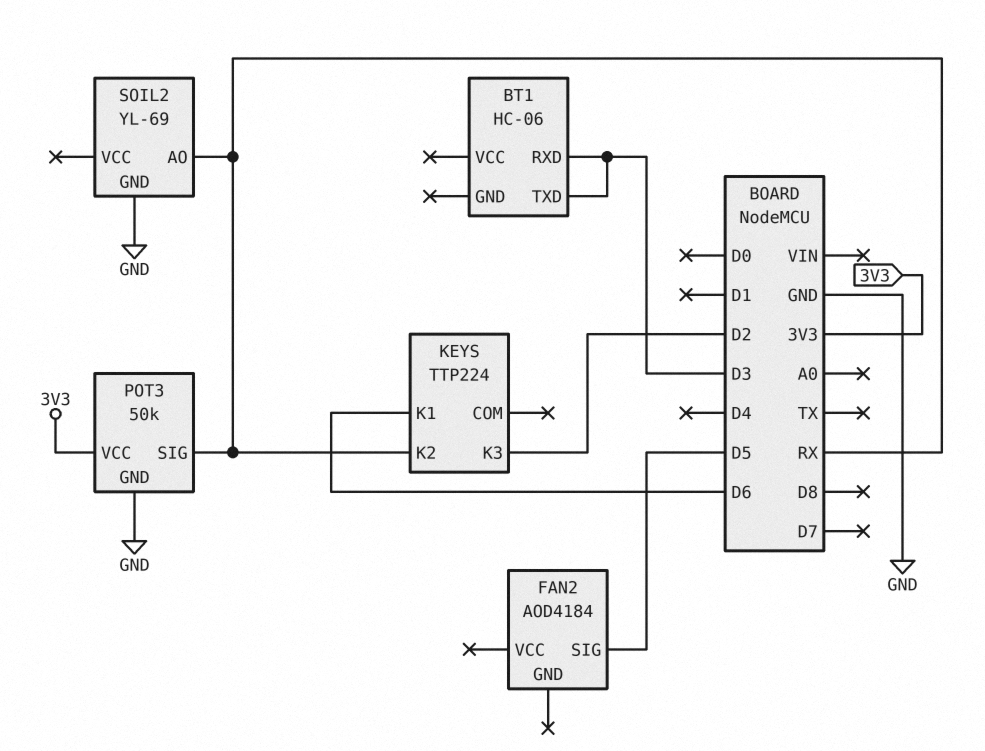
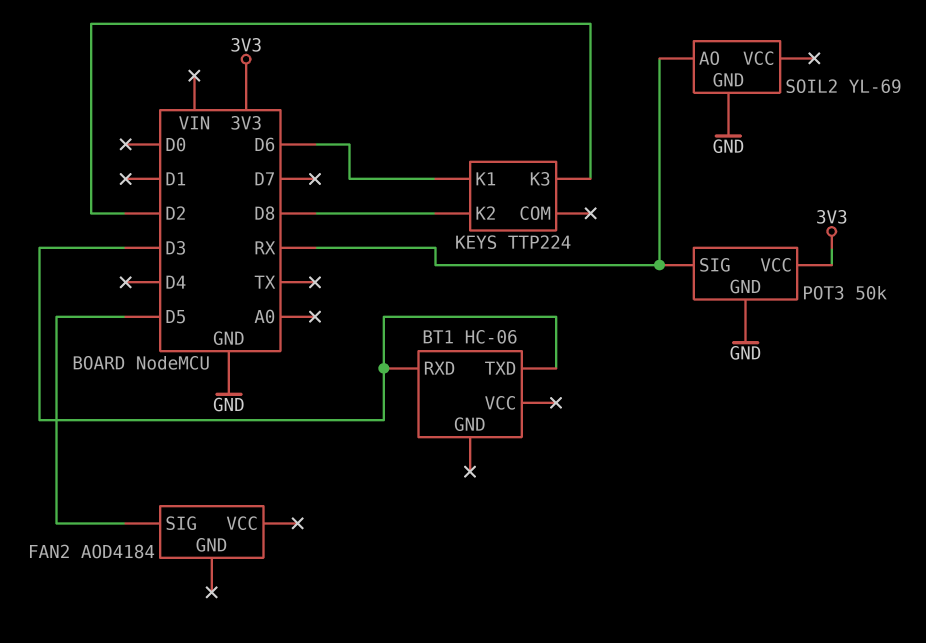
KEYS pin K2: RX -> D8

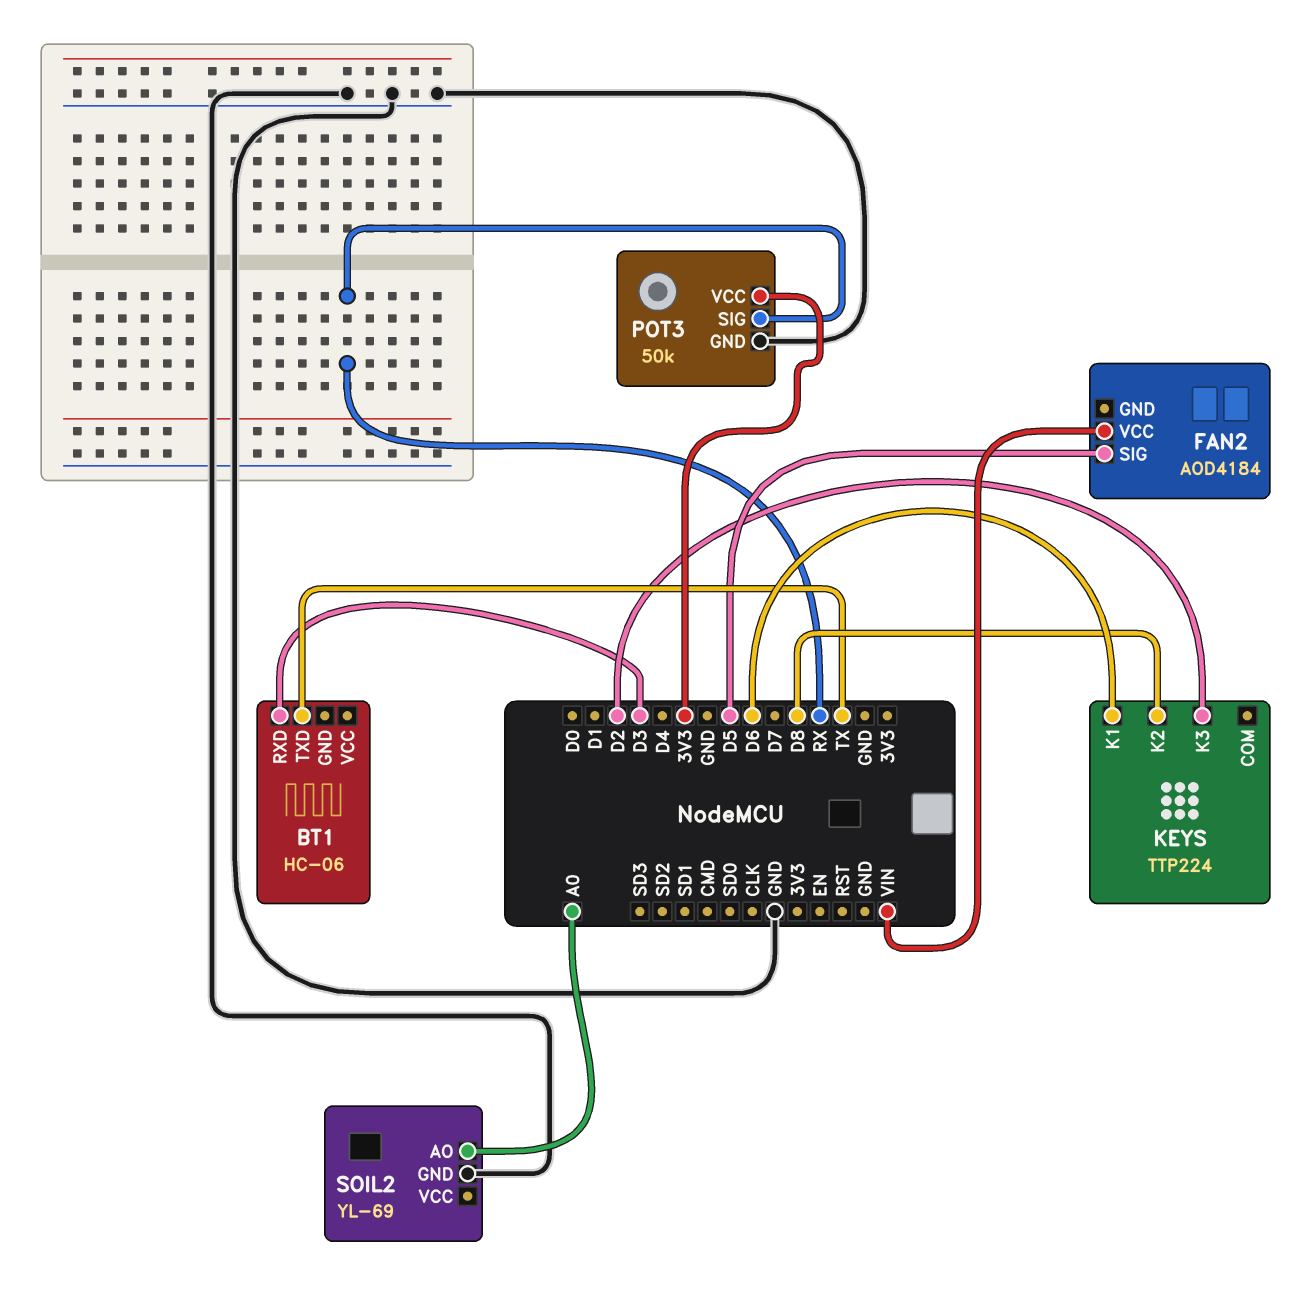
BT1 pin TXD: D3 -> TX
FAN2 pin VCC: none -> VIN
SOIL2 pin AO: RX -> A0

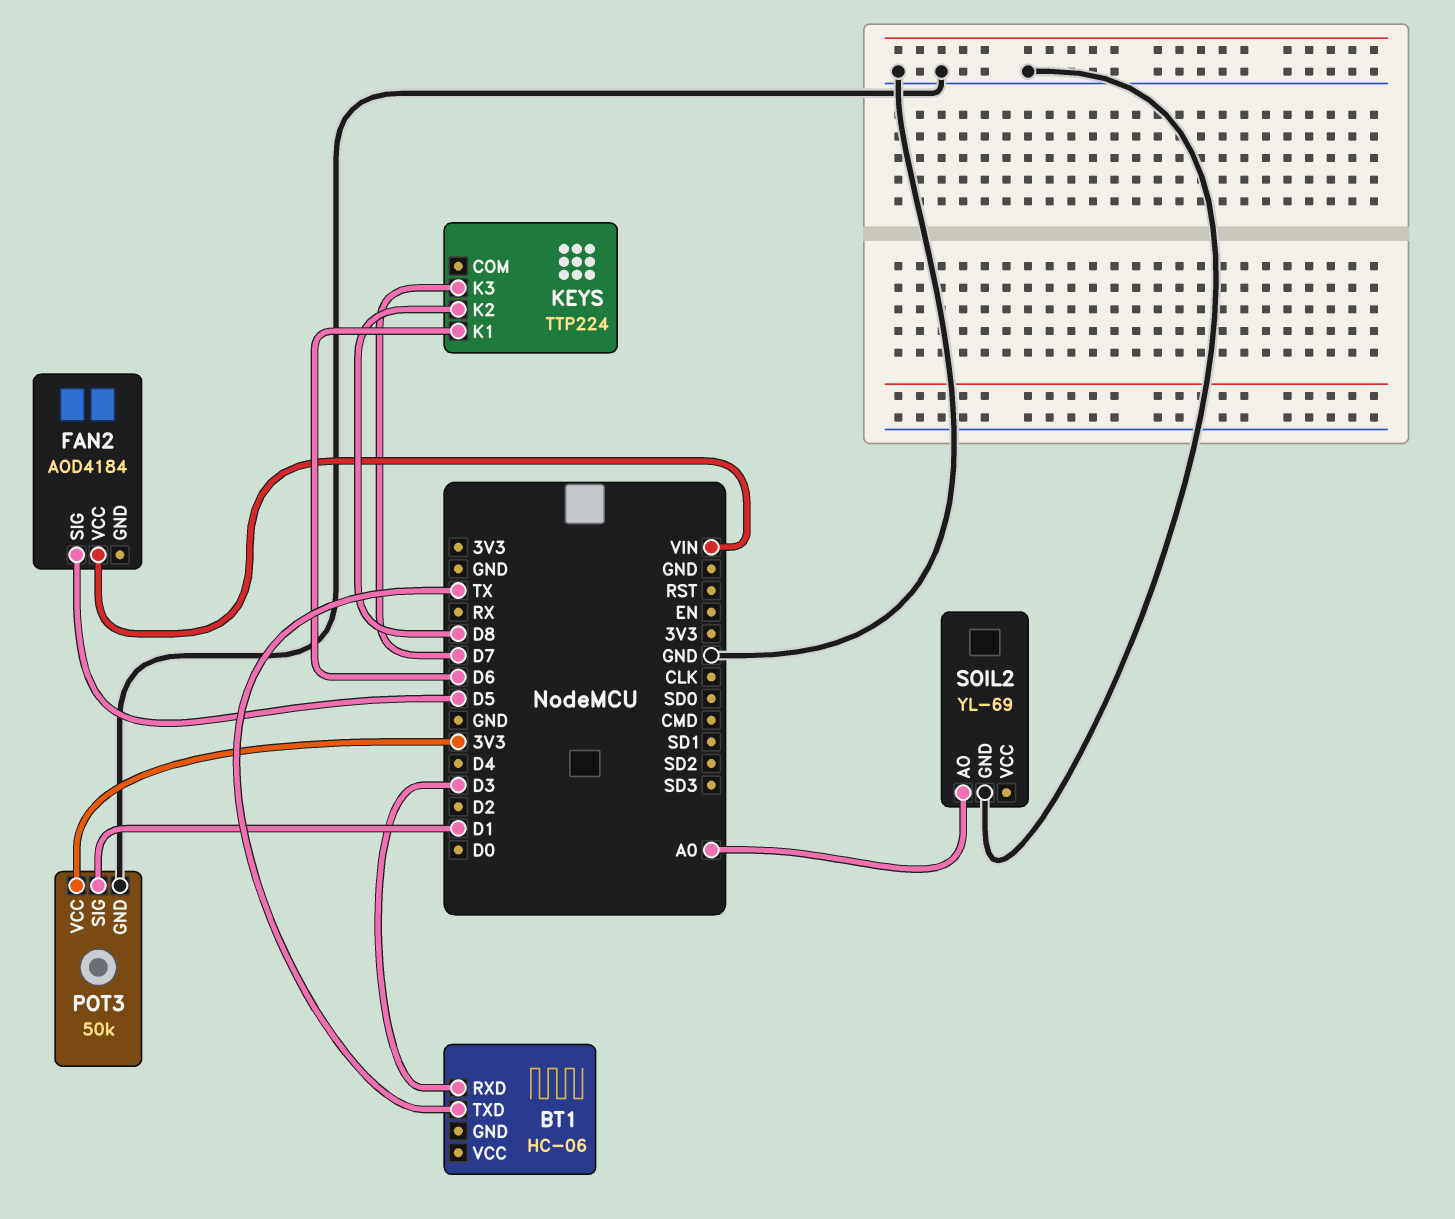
KEYS pin K3: D2 -> D7
POT3 pin SIG: RX -> D1

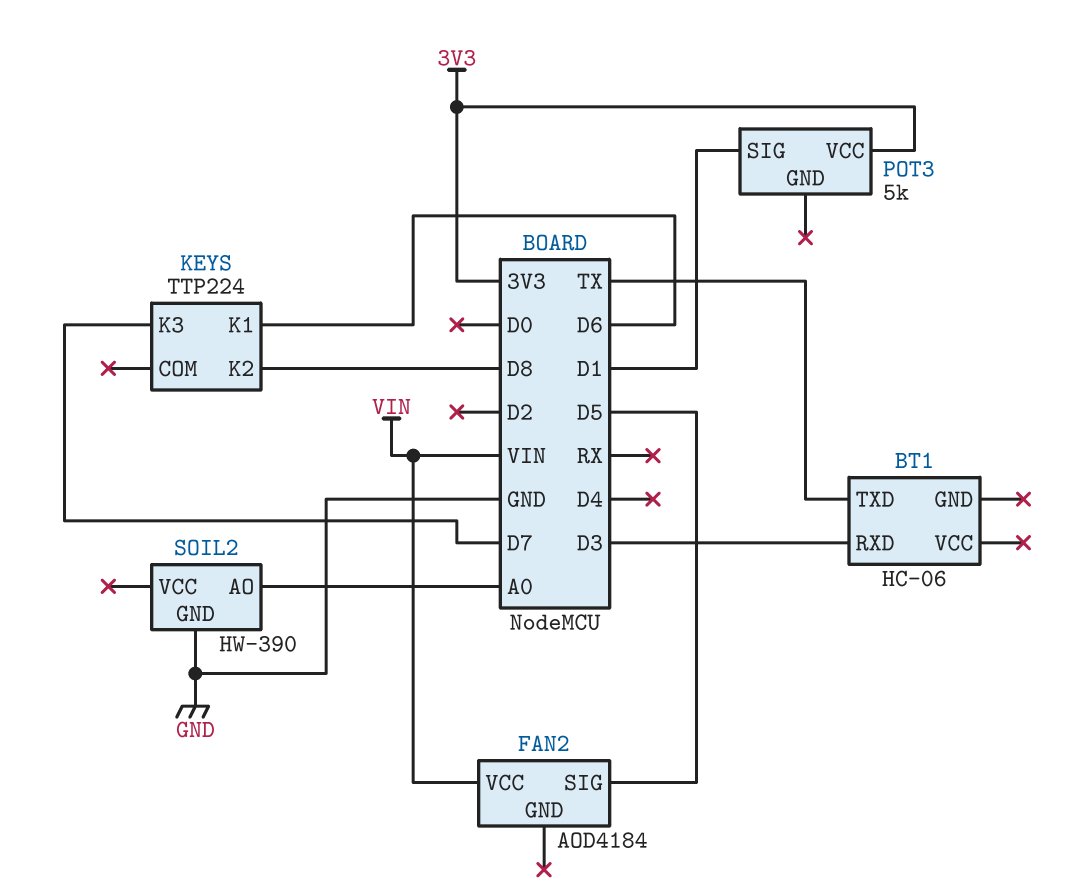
POT3: 50k -> 5k
POT3 pin GND: GND -> none
SOIL2: YL-69 -> HW-390

